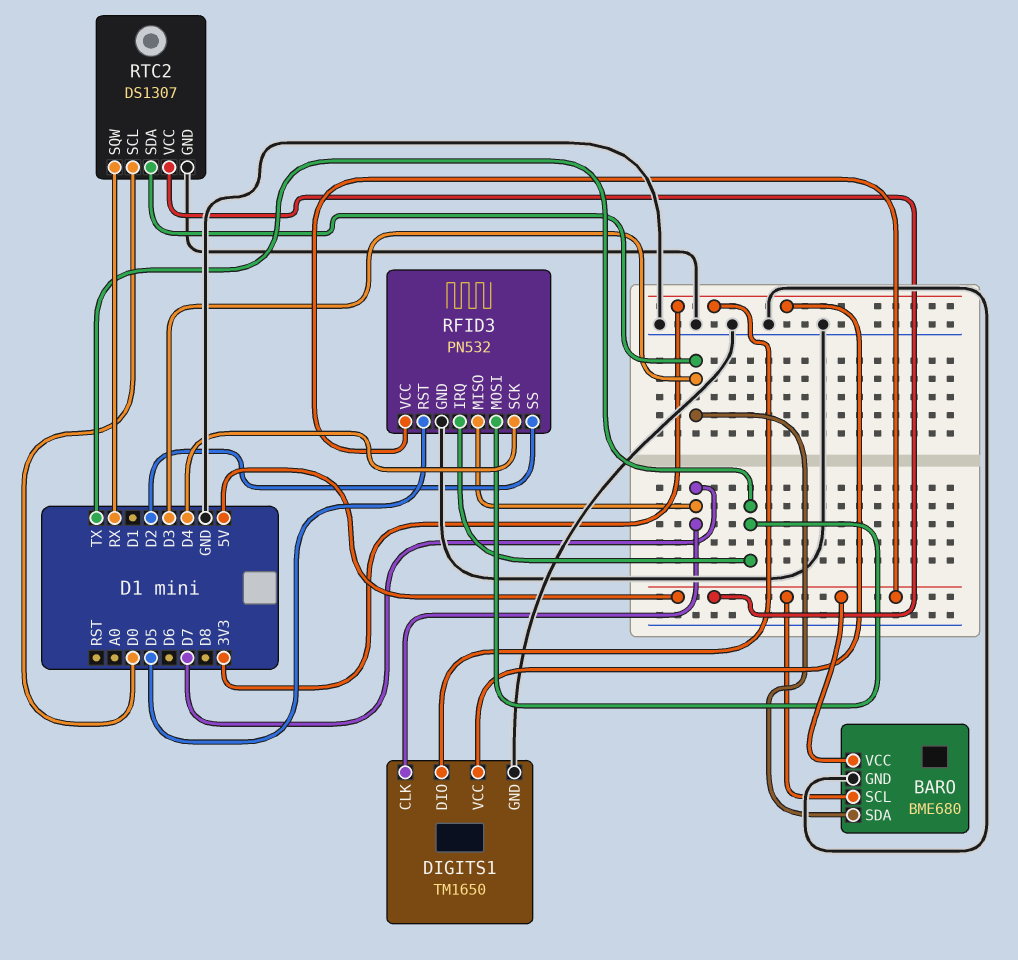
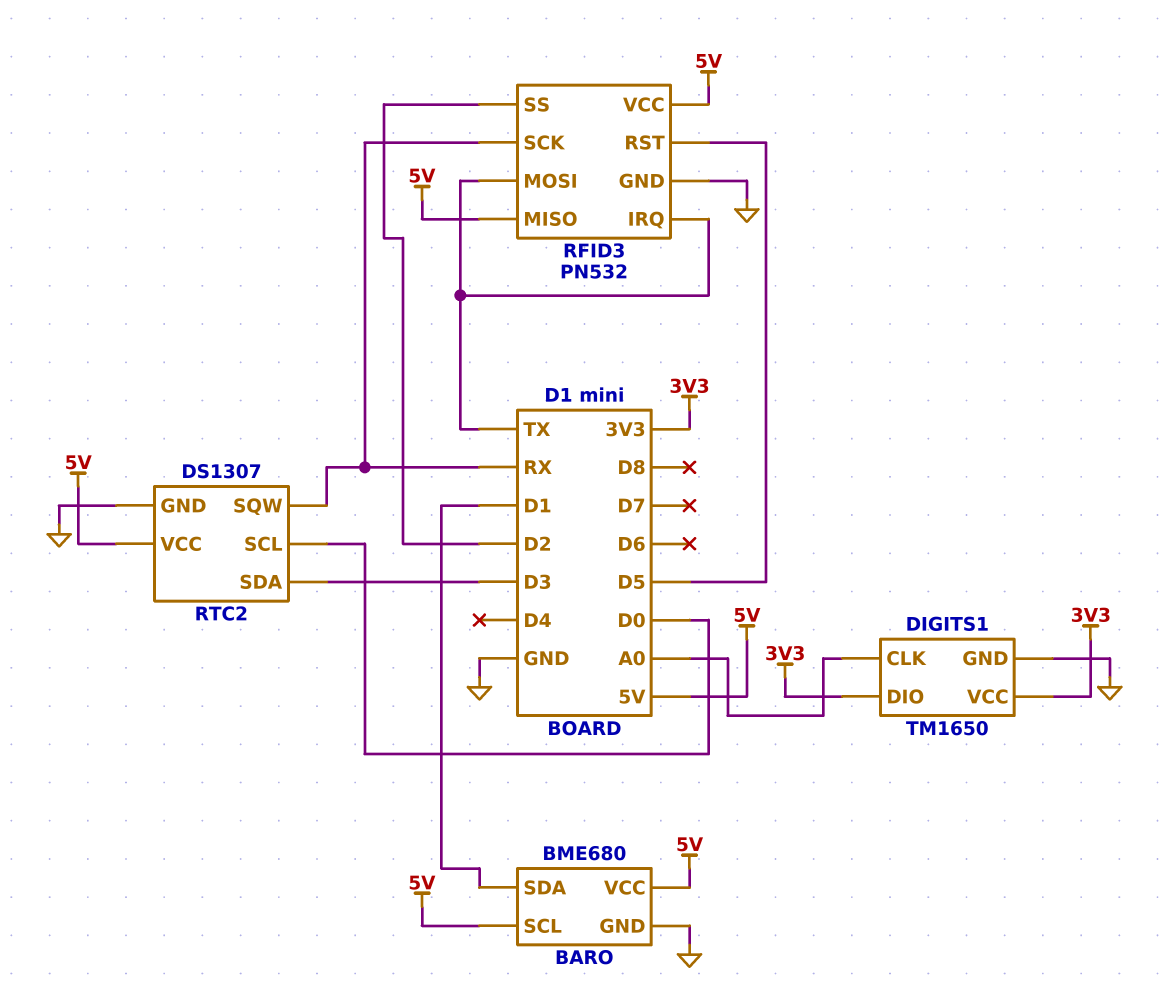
BARO pin SDA: D3 -> D1
DIGITS1 pin CLK: D7 -> A0
RFID3 pin MISO: D7 -> 5V
RFID3 pin SCK: D4 -> RX

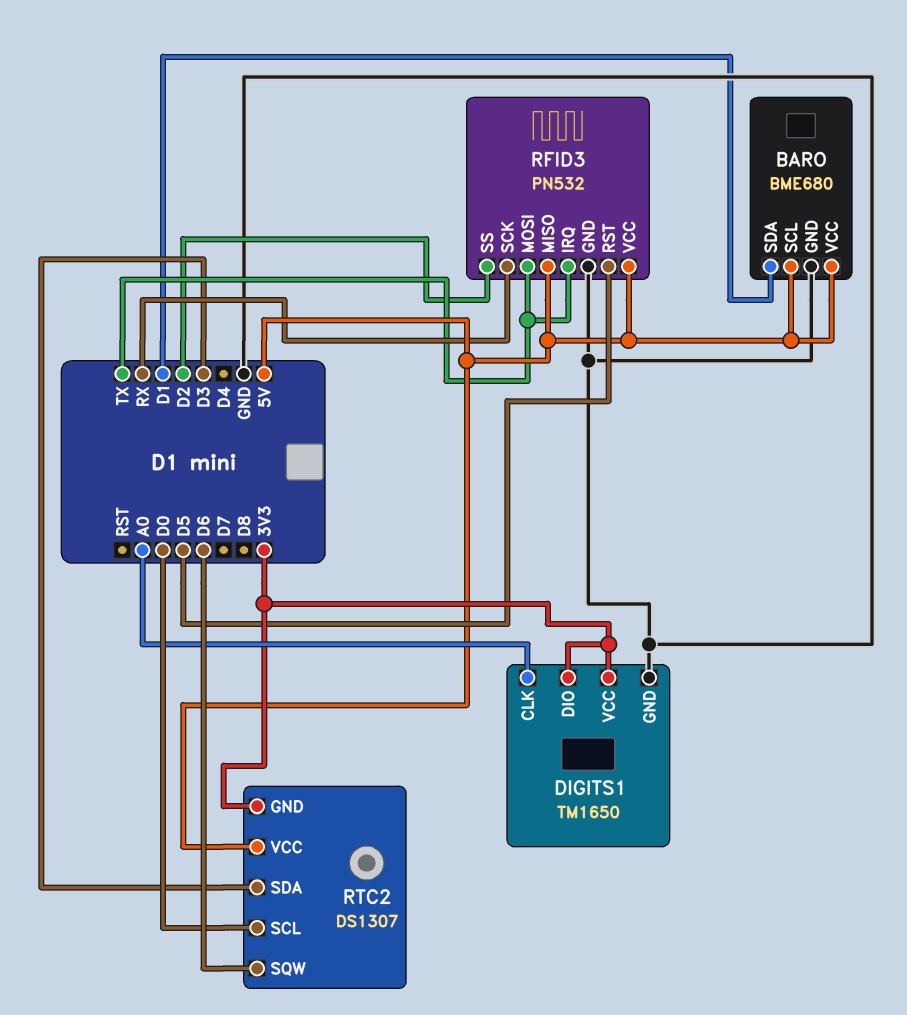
RTC2 pin GND: GND -> 3V3
RTC2 pin SQW: RX -> D6

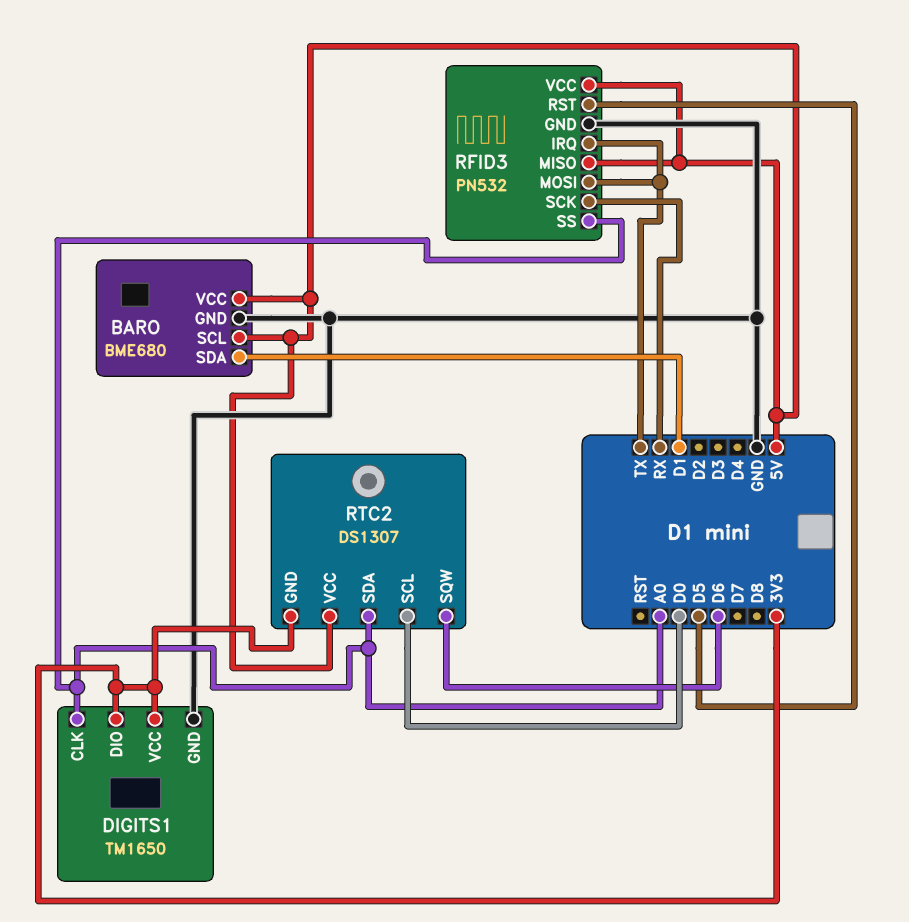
RFID3 pin SS: D2 -> A0
RTC2 pin SDA: D3 -> A0

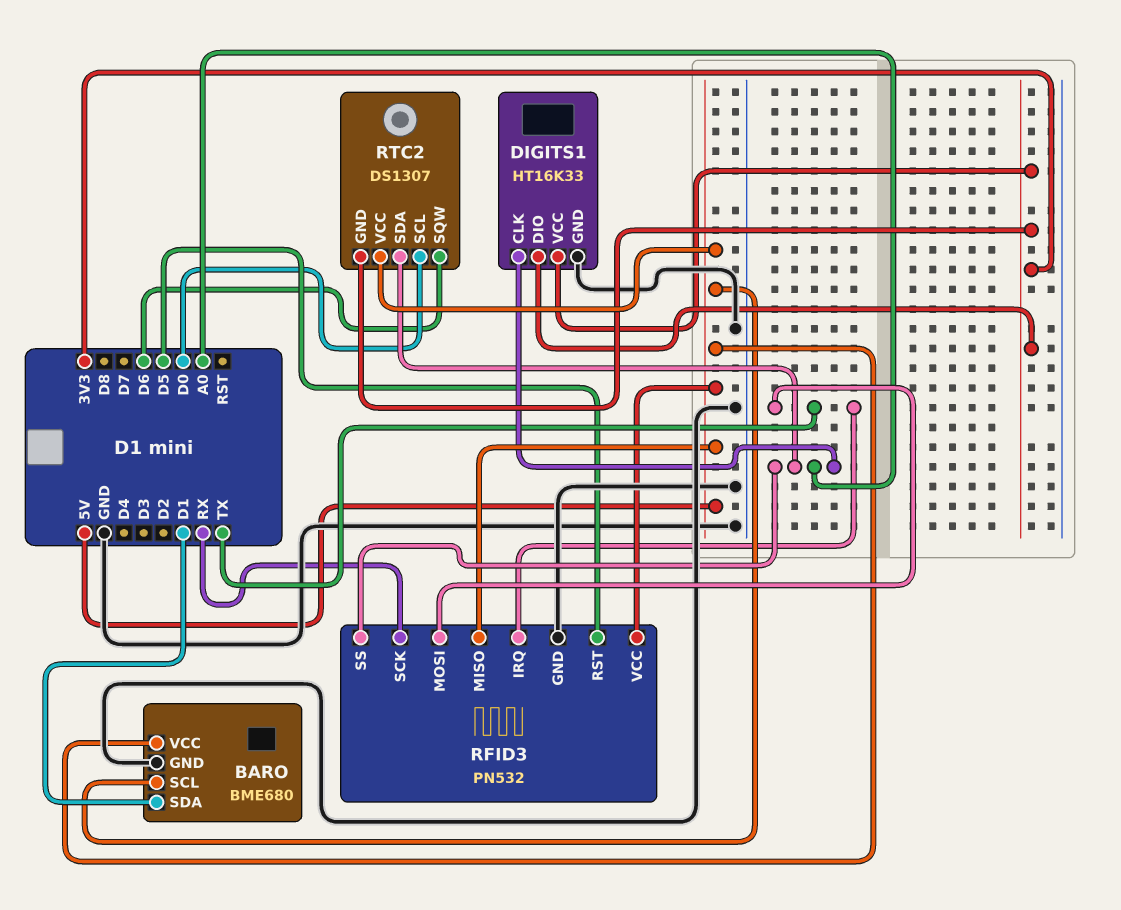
DIGITS1: TM1650 -> HT16K33

